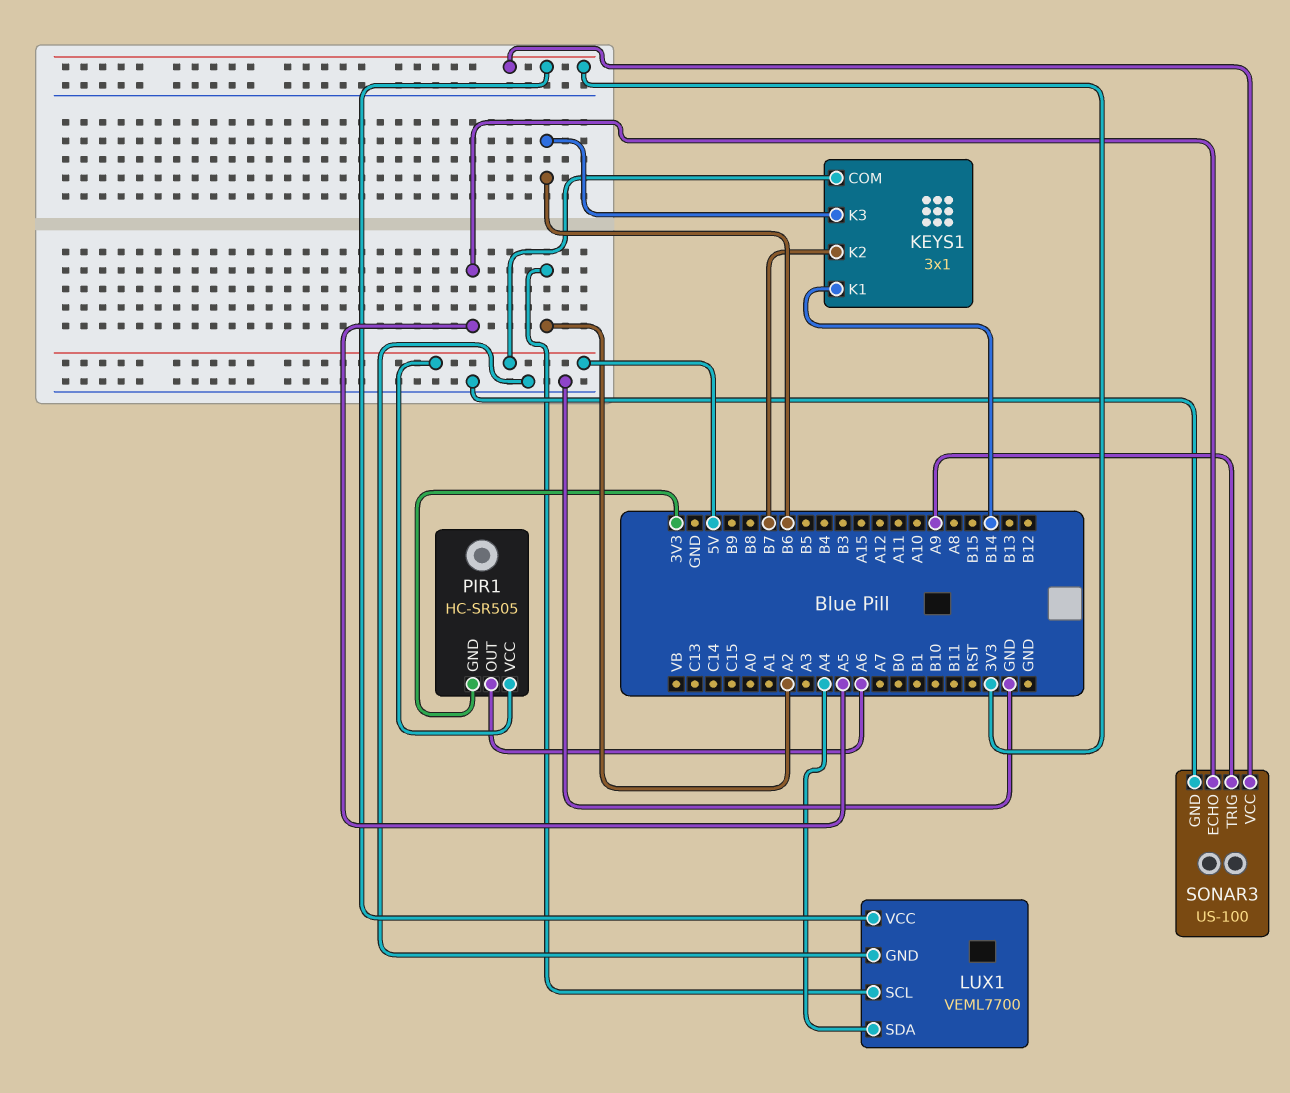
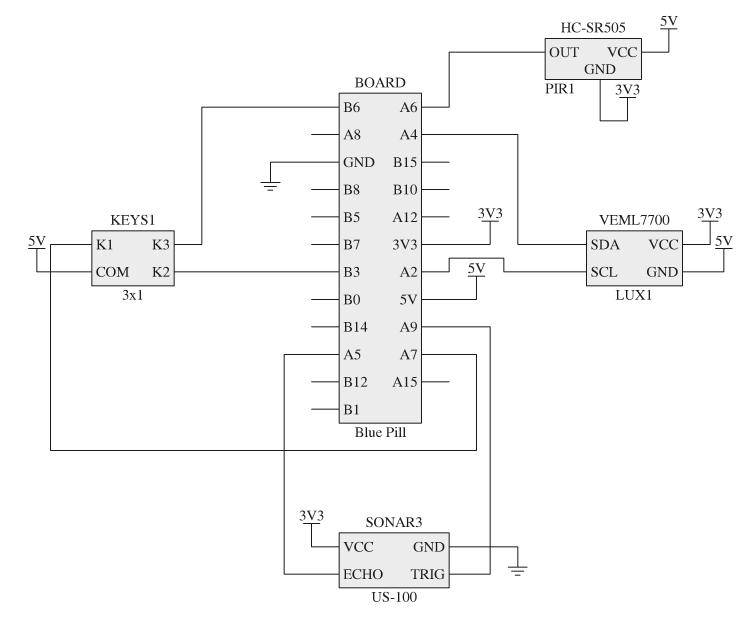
KEYS1 pin K1: B14 -> A7
KEYS1 pin K2: B7 -> B3
LUX1 pin GND: GND -> 5V

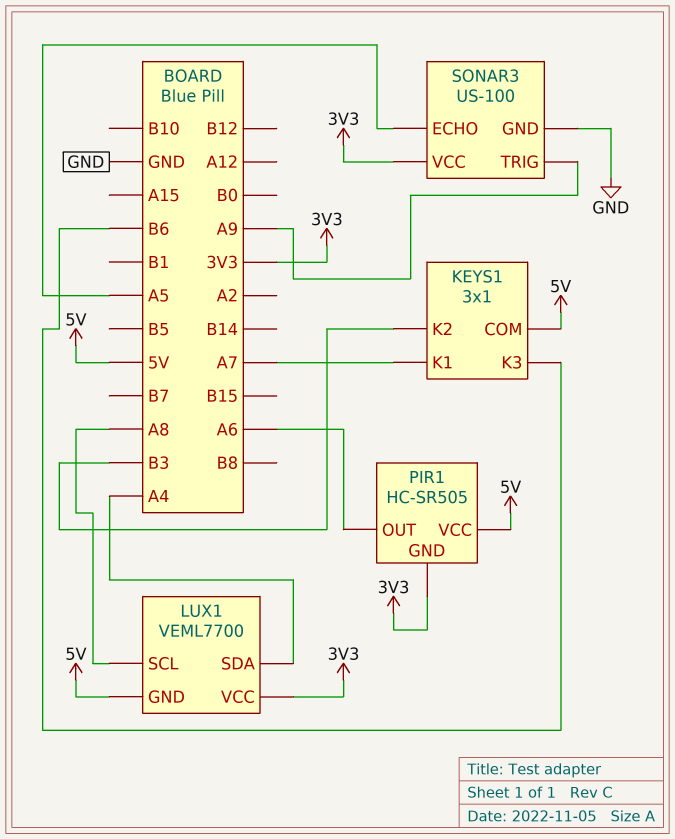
LUX1 pin SCL: A2 -> A8

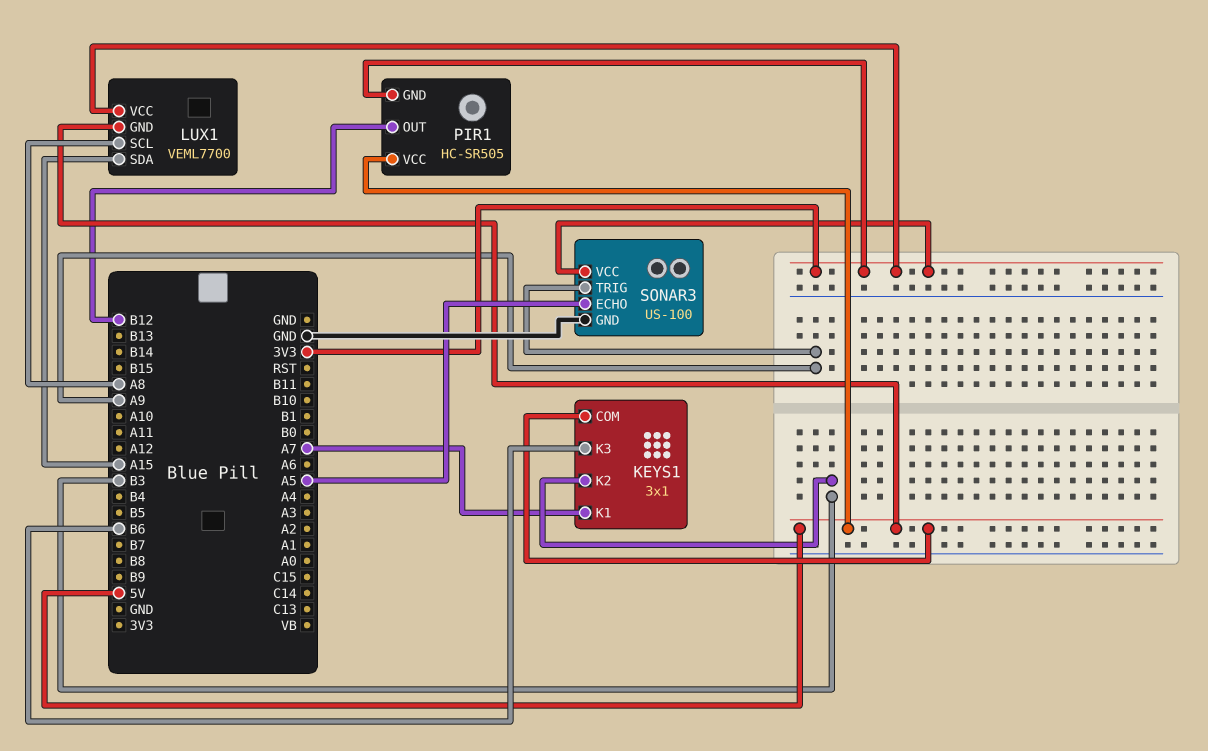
LUX1 pin SDA: A4 -> A15
PIR1 pin OUT: A6 -> B12

